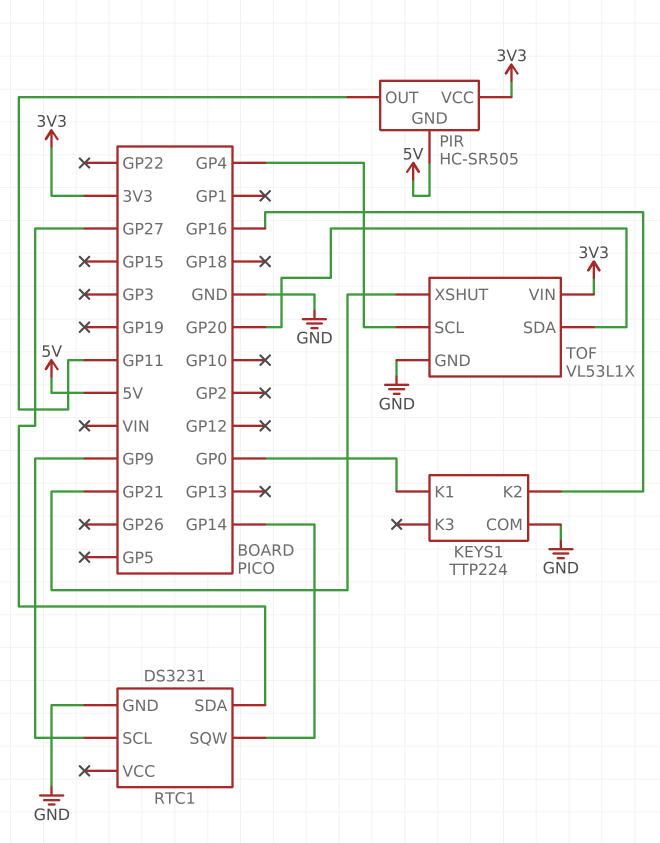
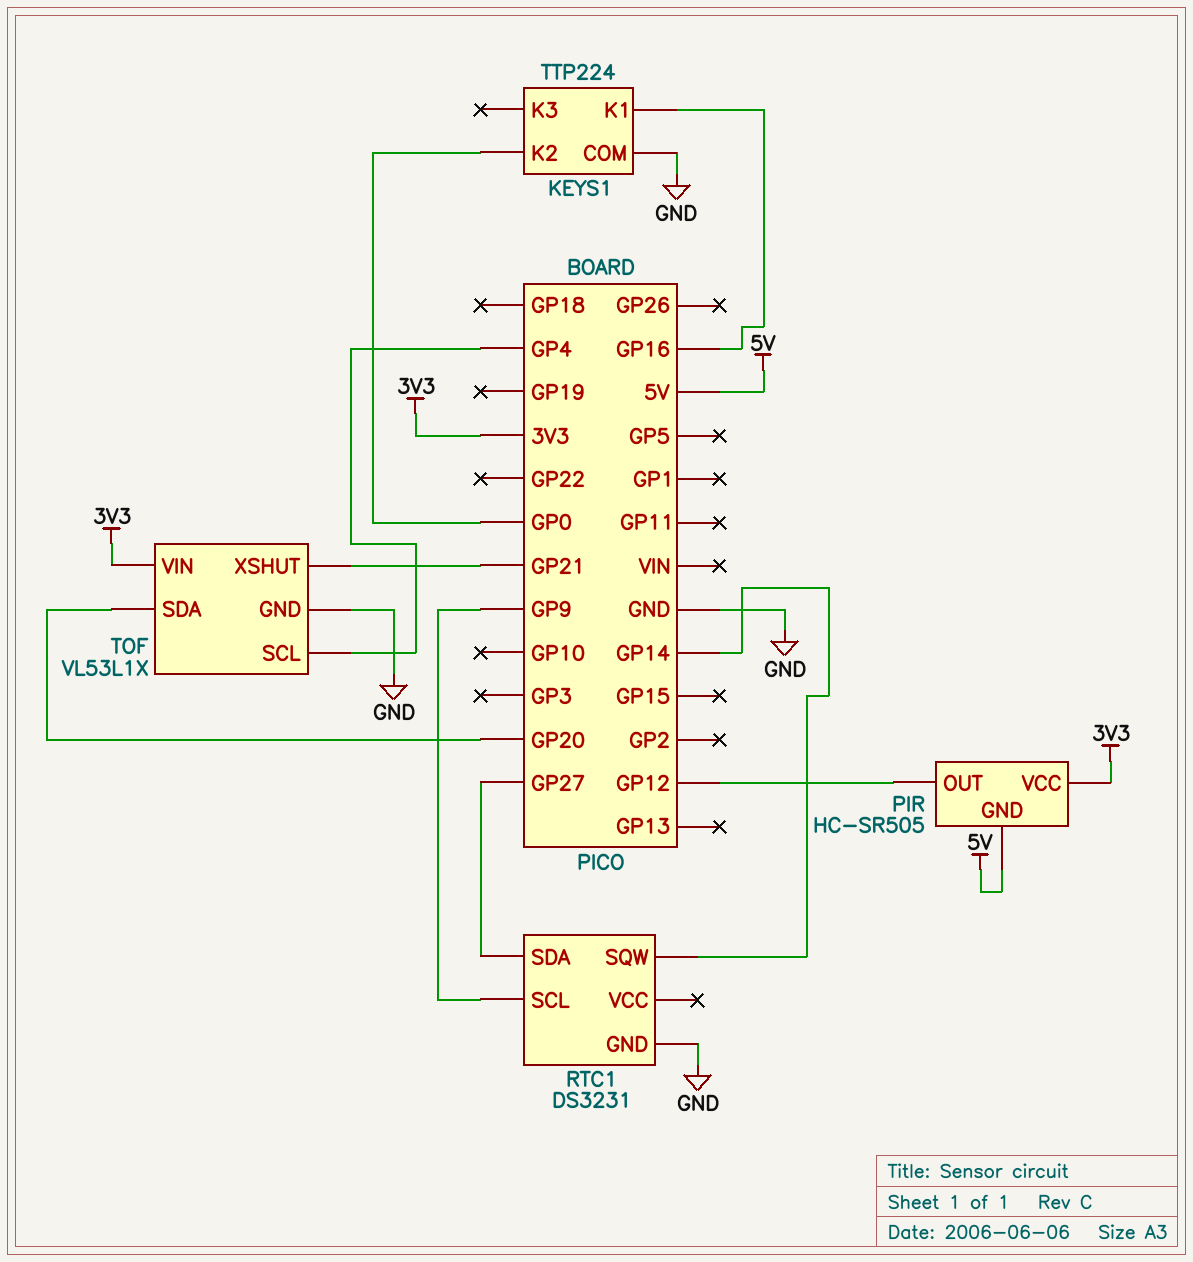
KEYS1 pin K1: GP0 -> GP16
KEYS1 pin K2: GP16 -> GP0
PIR pin OUT: GP11 -> GP12

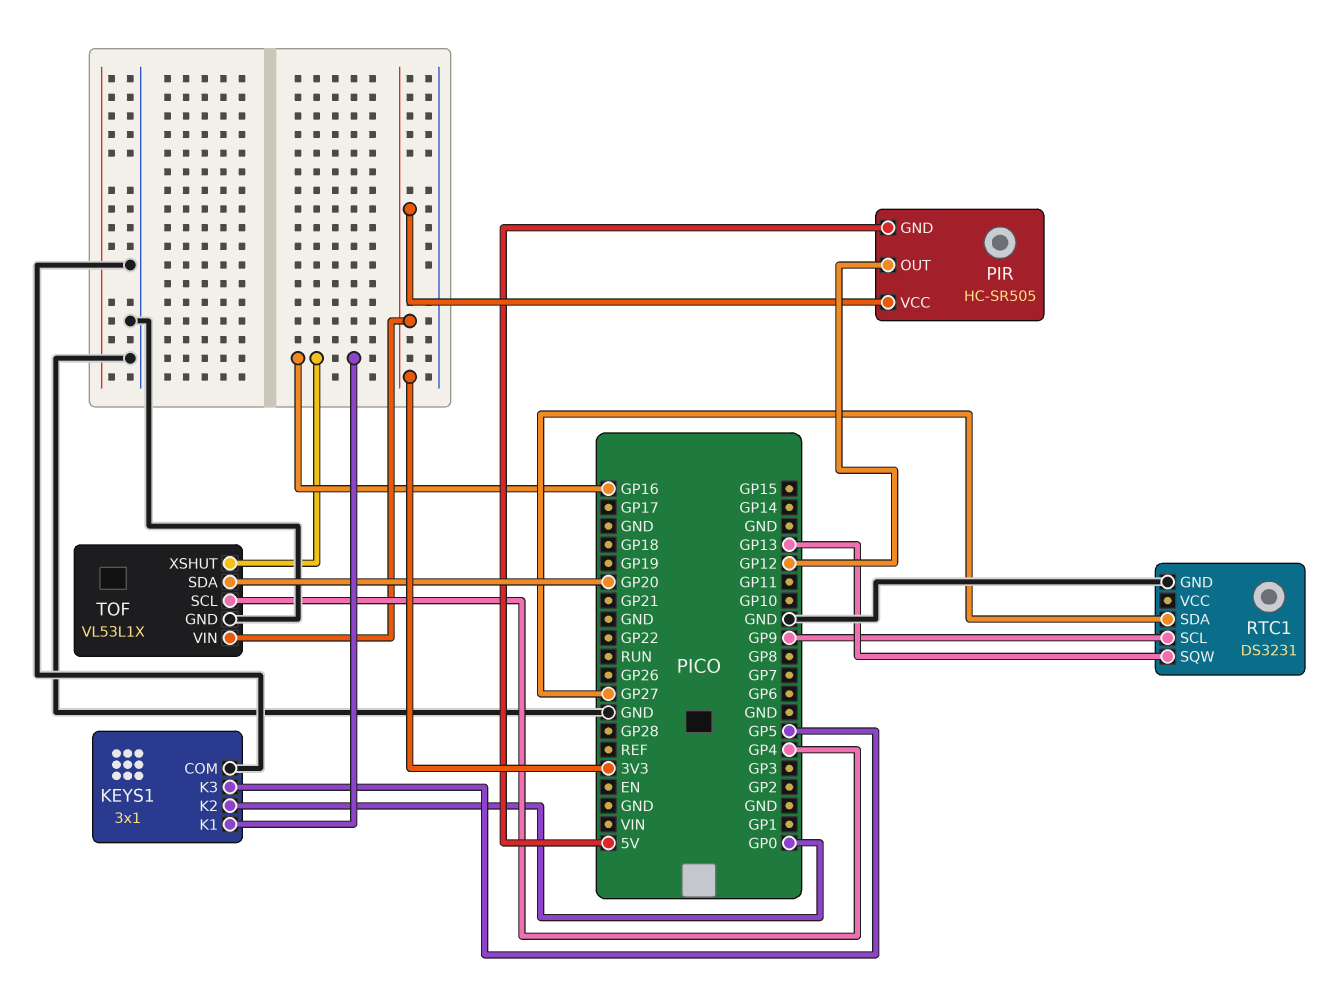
KEYS1: TTP224 -> 3x1
KEYS1 pin K3: none -> GP5
RTC1 pin SQW: GP14 -> GP13
TOF pin XSHUT: GP21 -> GP16

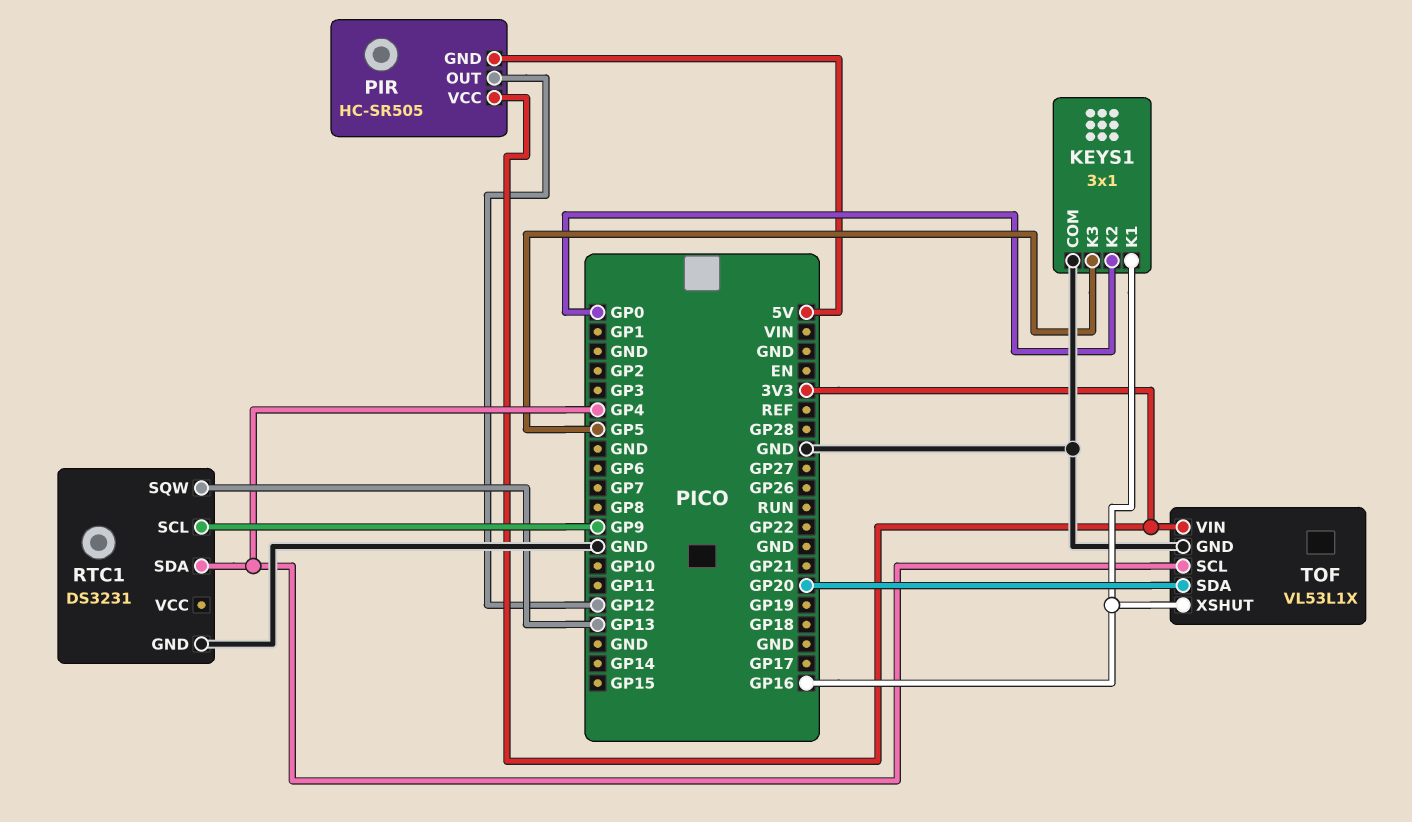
RTC1 pin SDA: GP27 -> GP4

